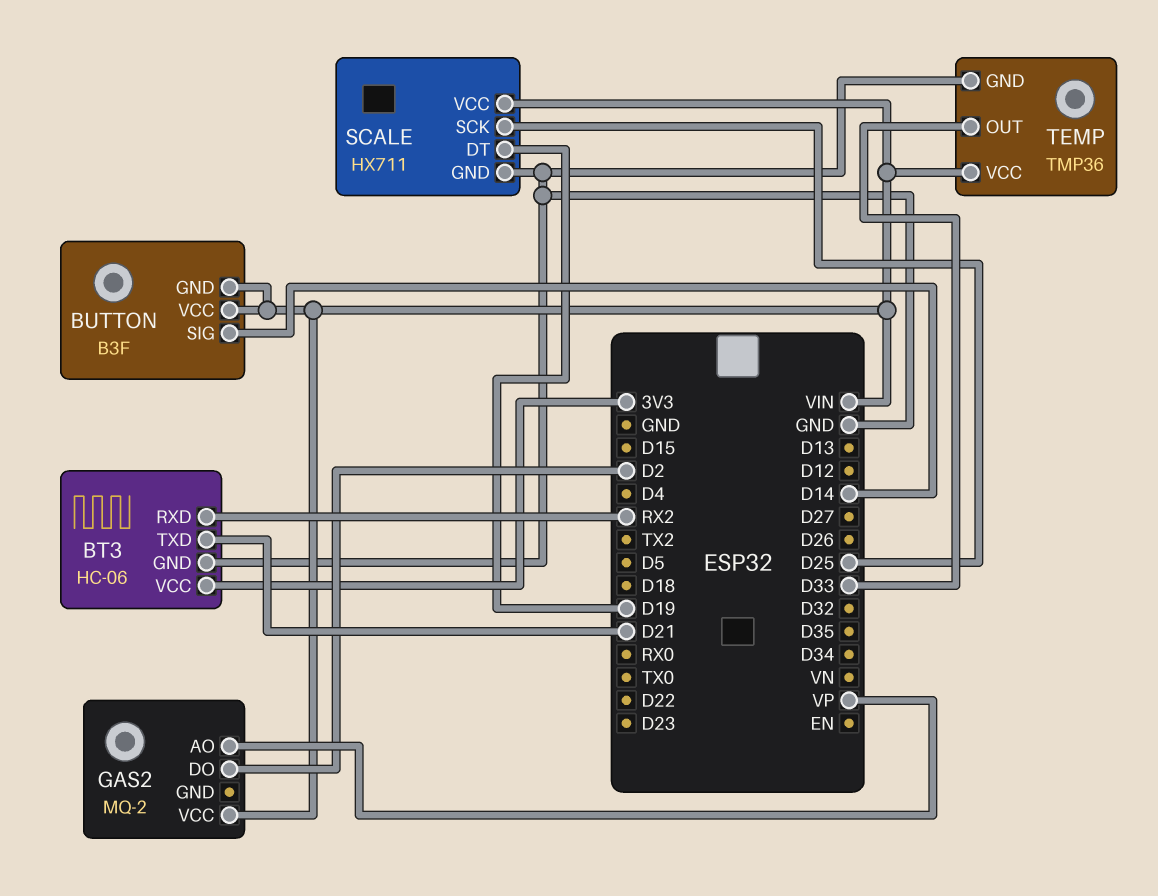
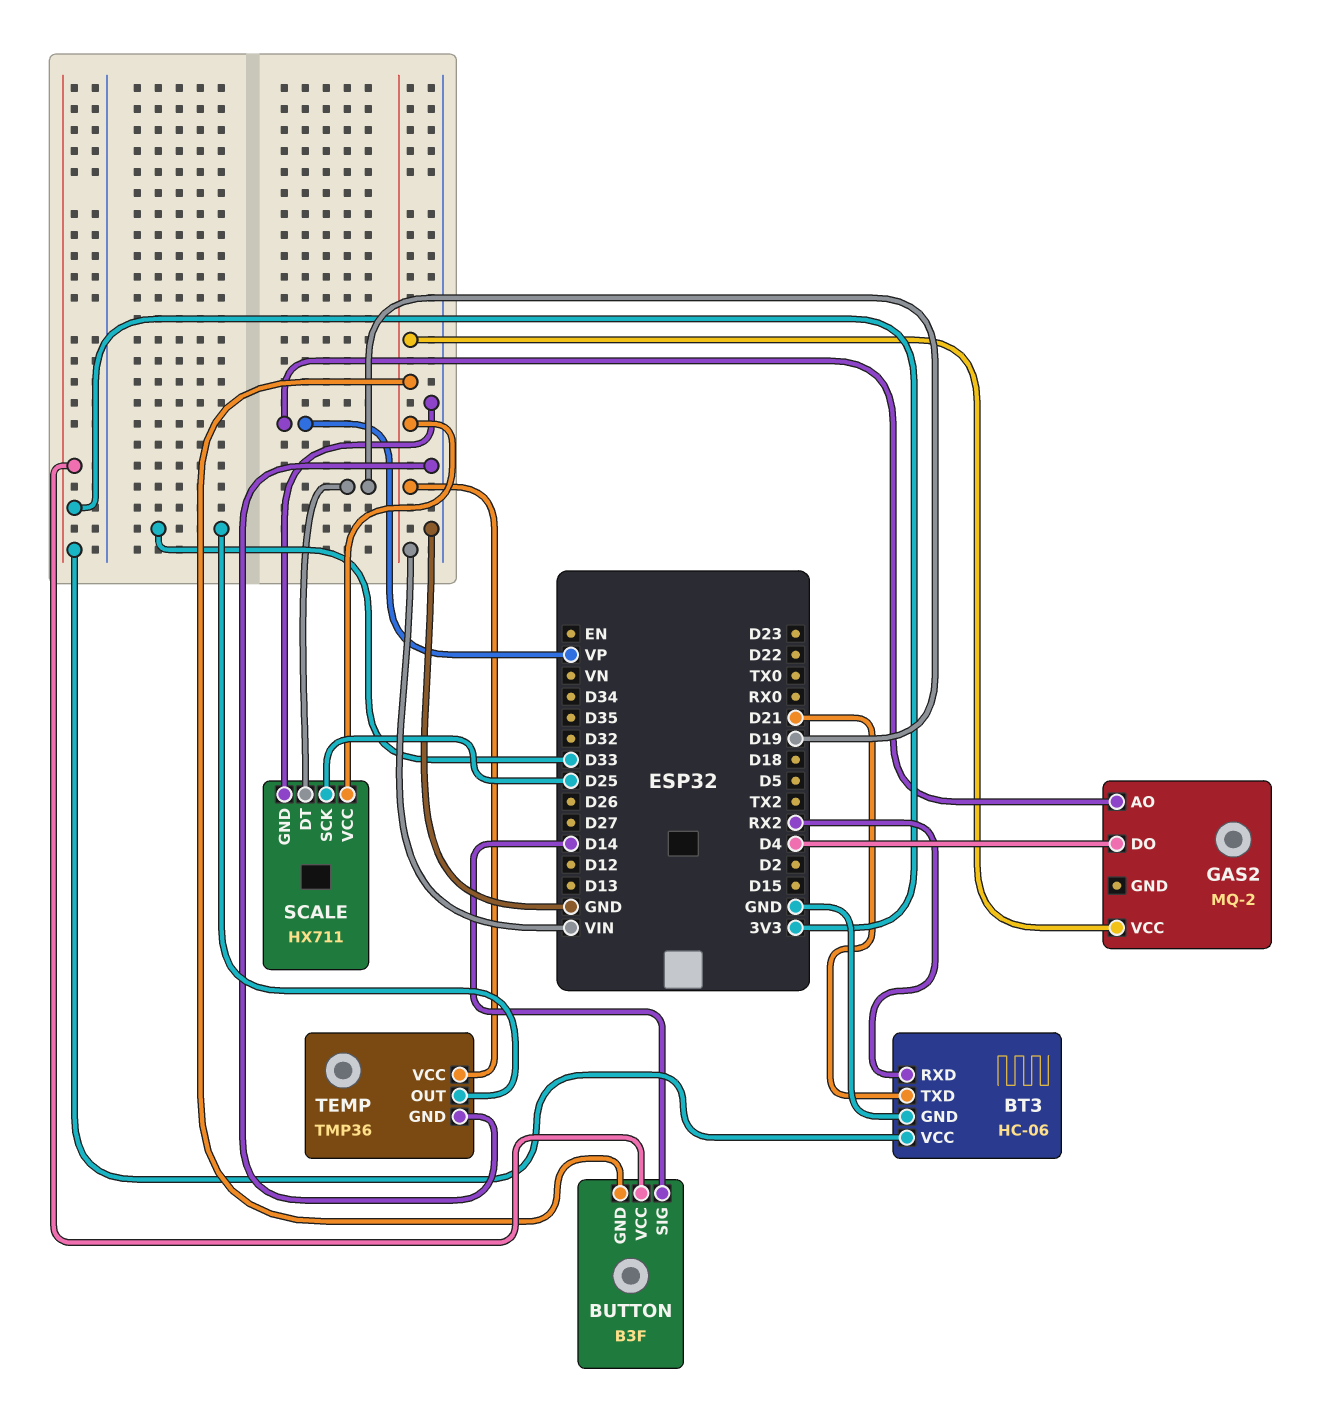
BUTTON pin VCC: VIN -> 3V3
GAS2 pin DO: D2 -> D4

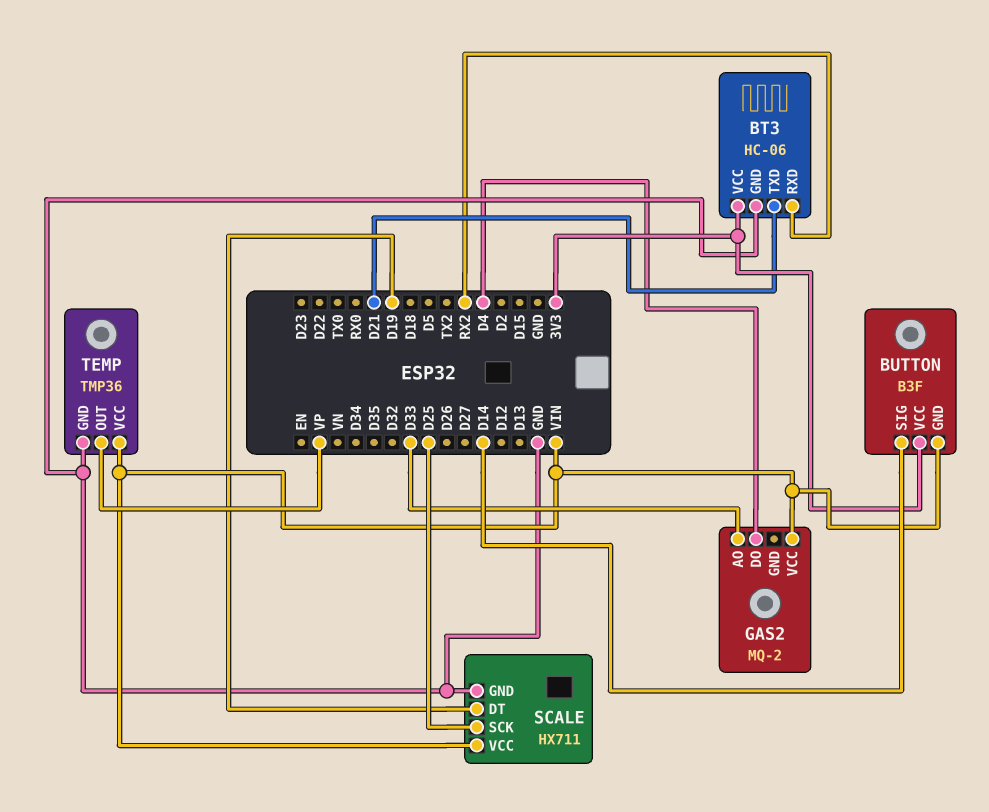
GAS2 pin AO: VP -> D33
TEMP pin OUT: D33 -> VP

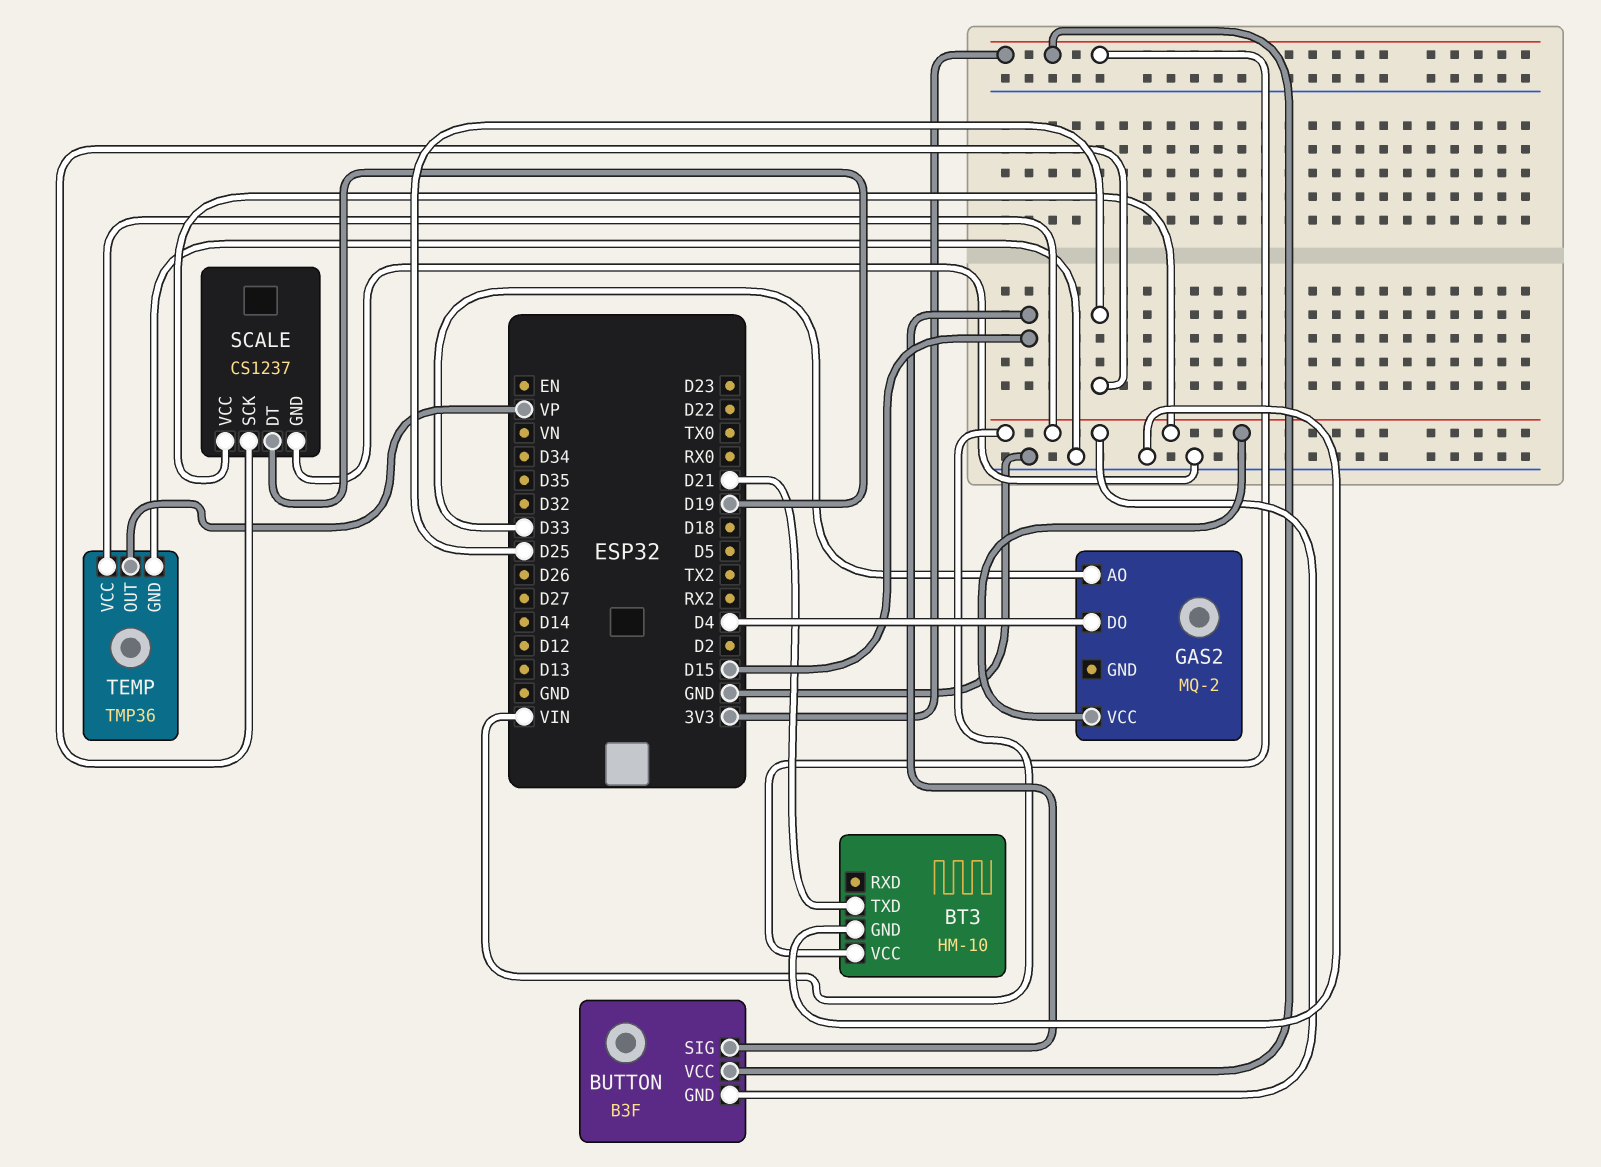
BT3: HC-06 -> HM-10
BT3 pin RXD: RX2 -> none
BUTTON pin SIG: D14 -> D15
SCALE: HX711 -> CS1237

